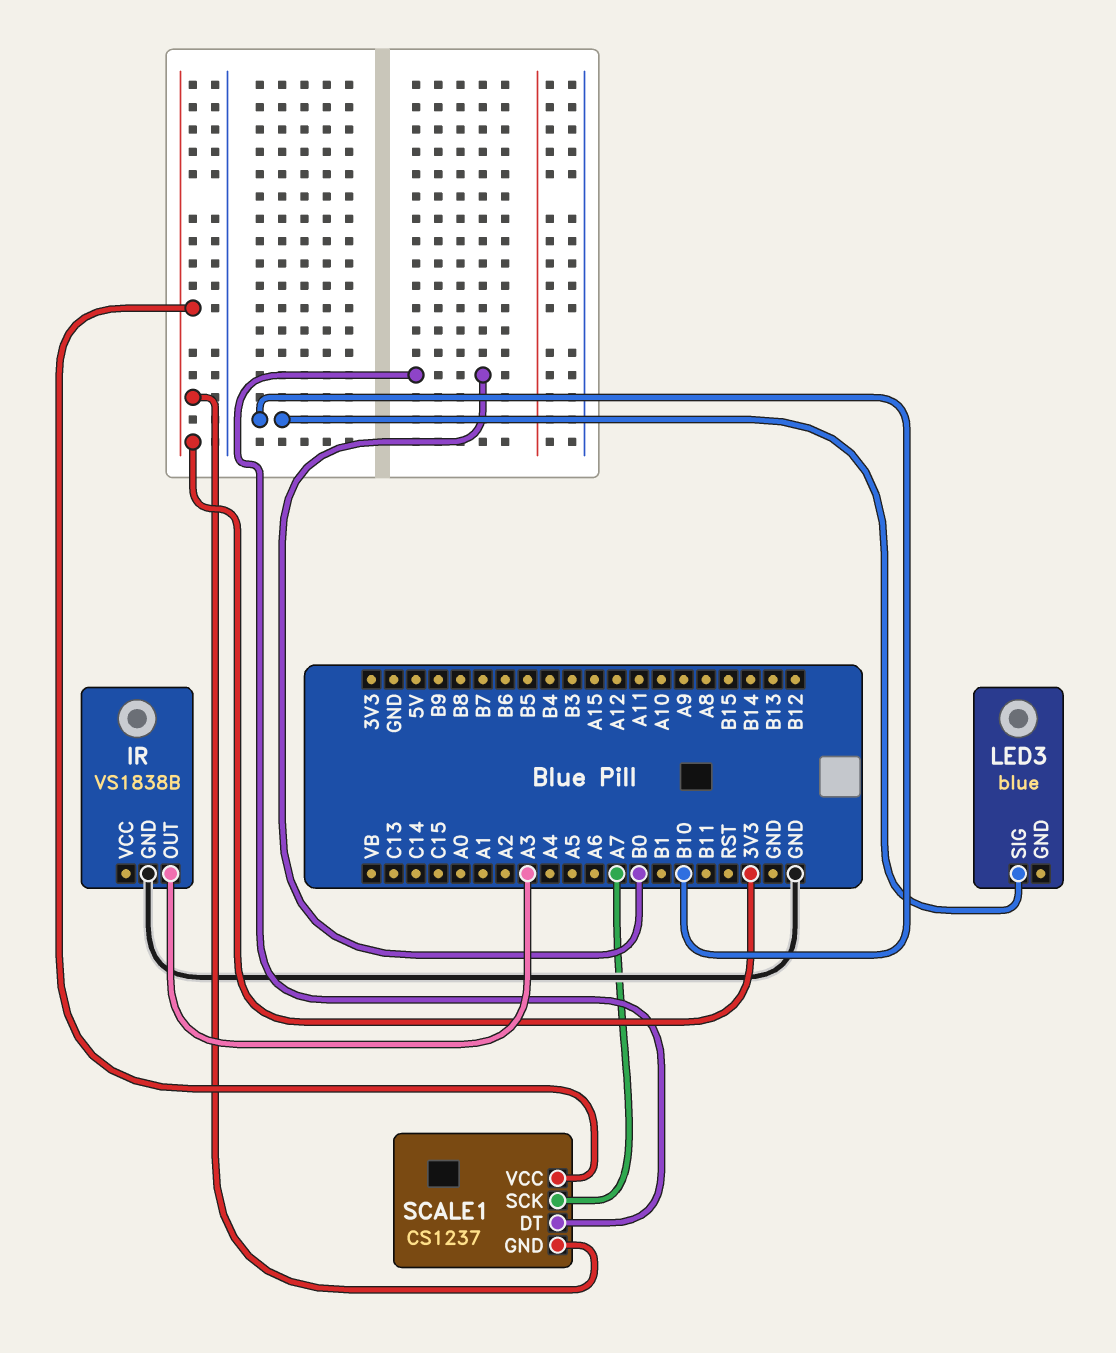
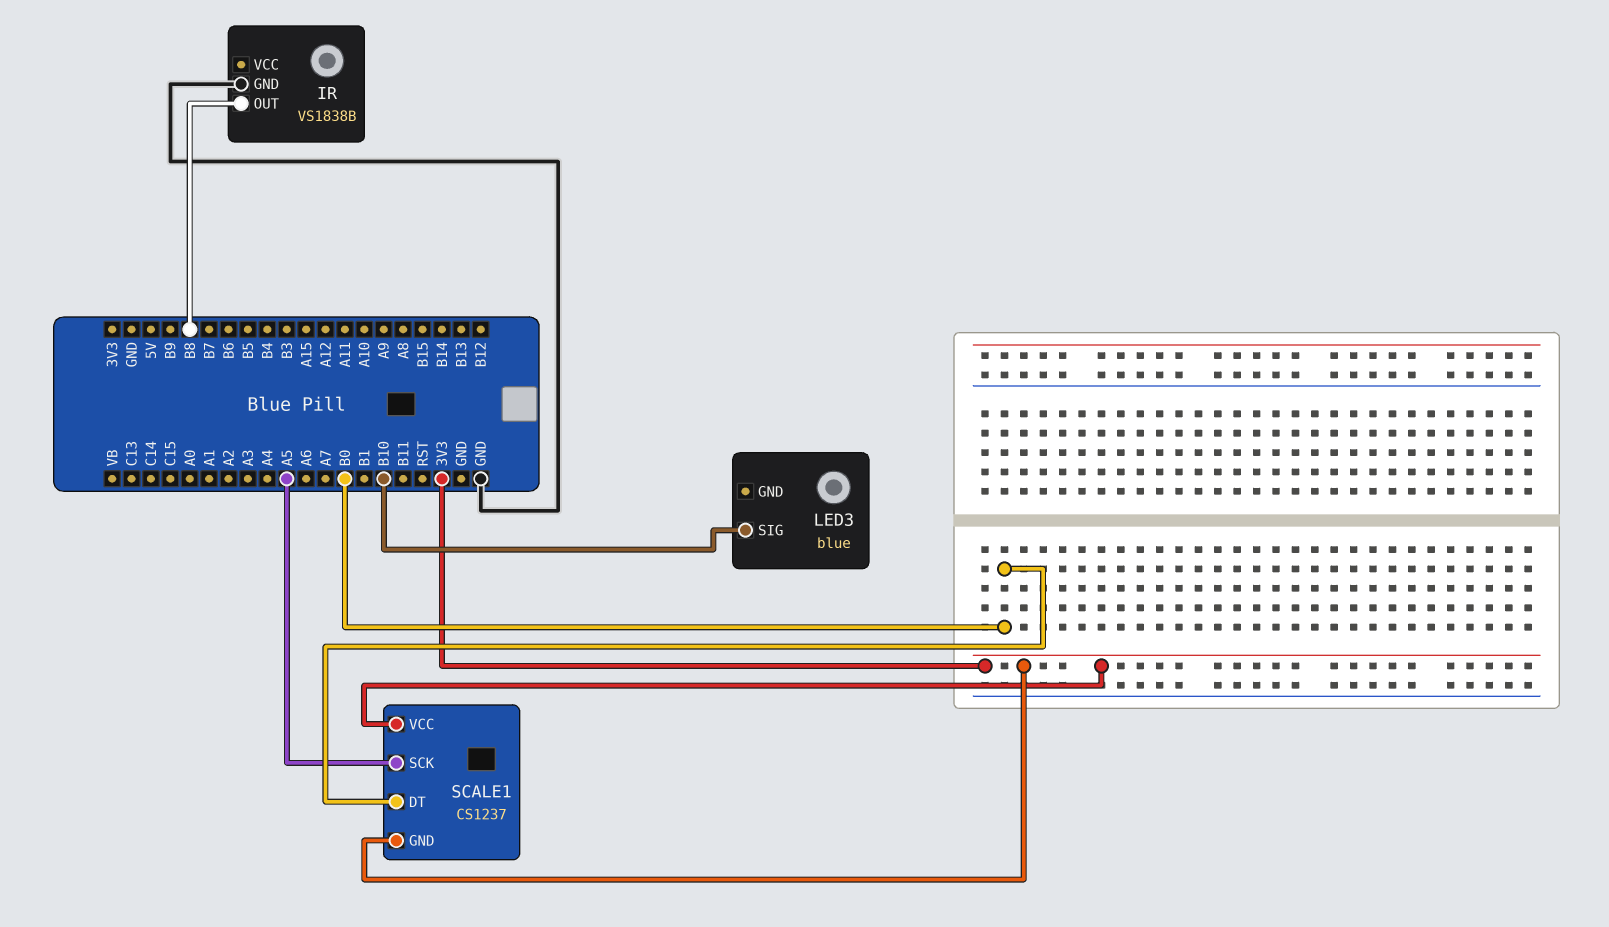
IR pin OUT: A3 -> B8
SCALE1 pin SCK: A7 -> A5

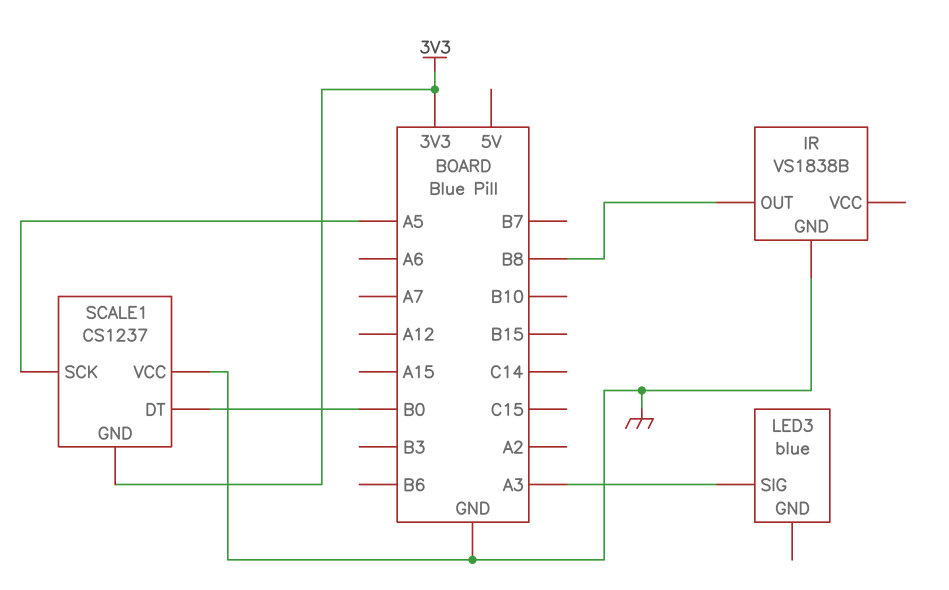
LED3 pin SIG: B10 -> A3
SCALE1 pin VCC: 3V3 -> GND

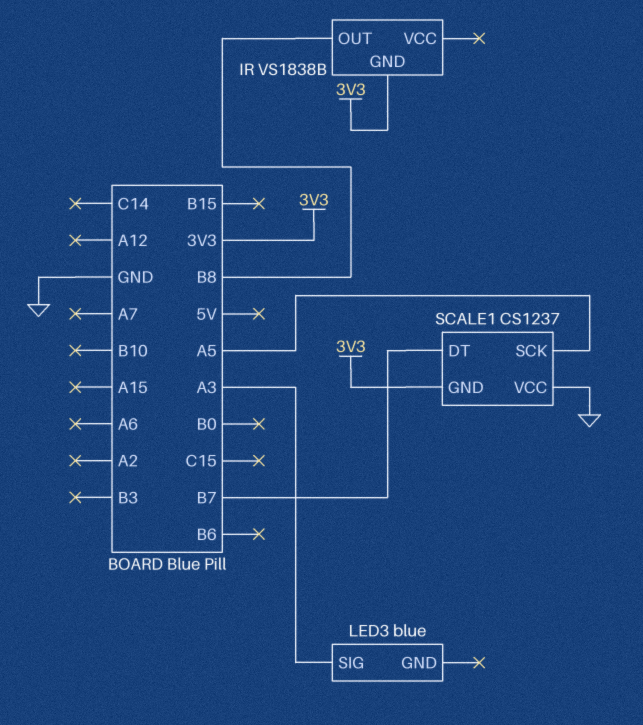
IR pin GND: GND -> 3V3
SCALE1 pin DT: B0 -> B7

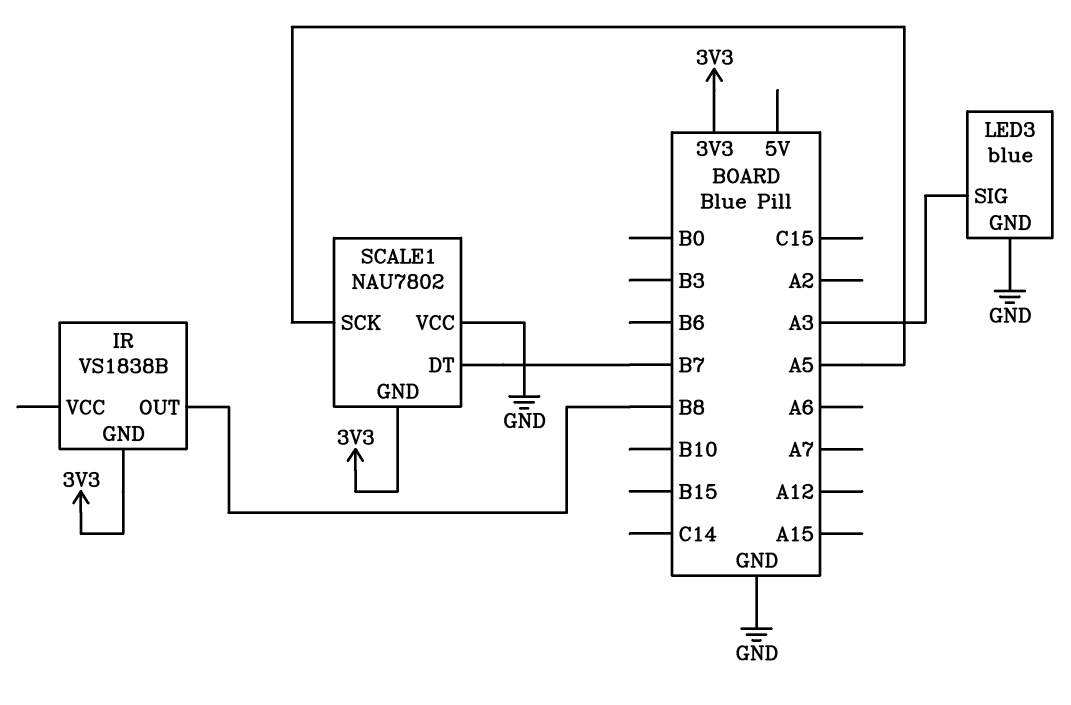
LED3 pin GND: none -> GND
SCALE1: CS1237 -> NAU7802

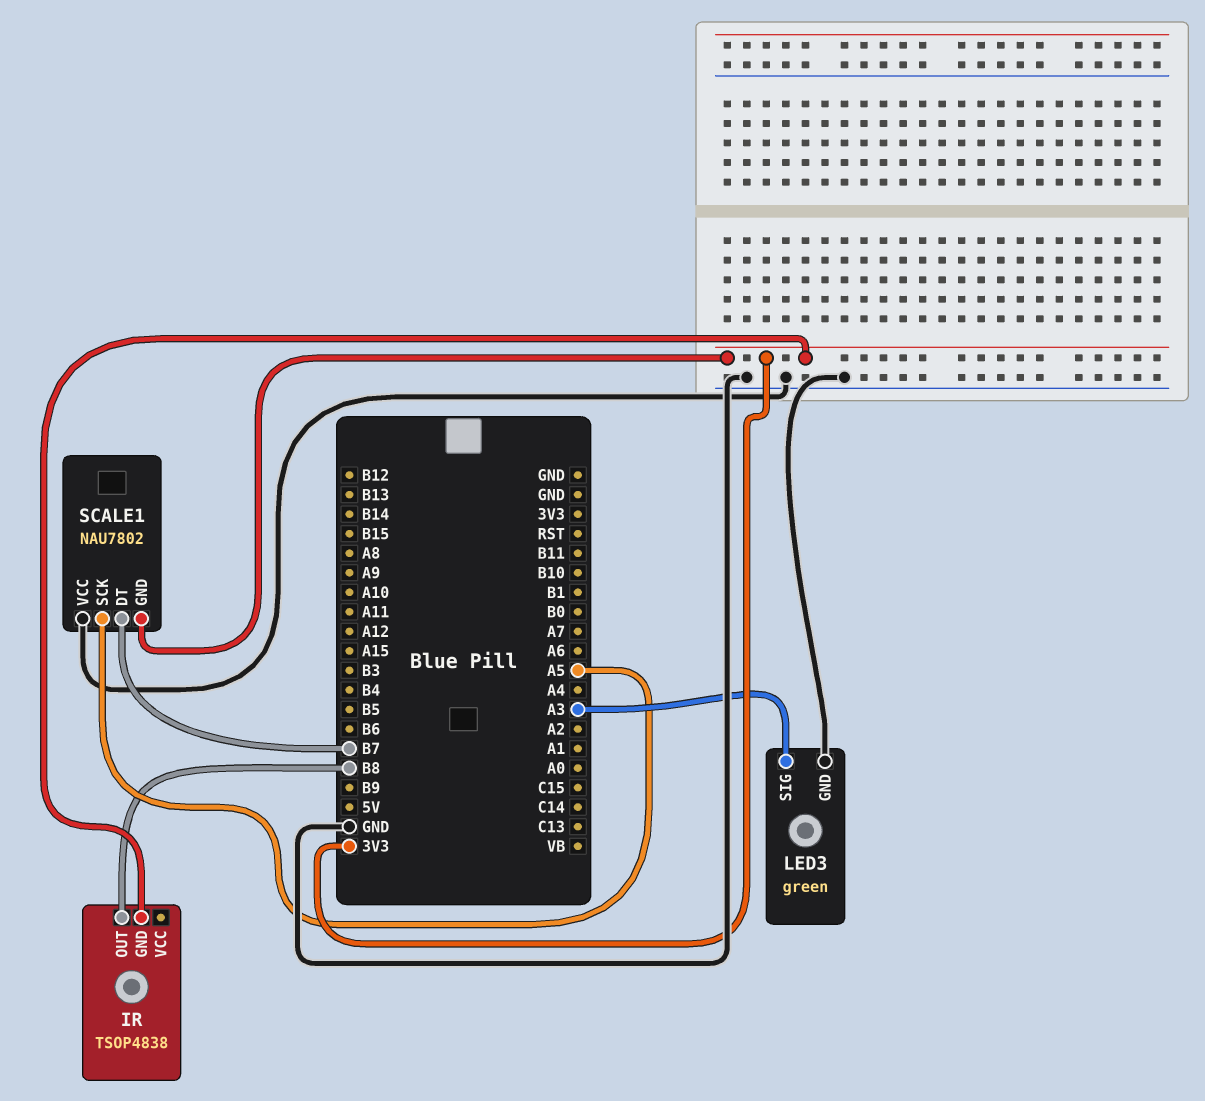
IR: VS1838B -> TSOP4838
LED3: blue -> green

